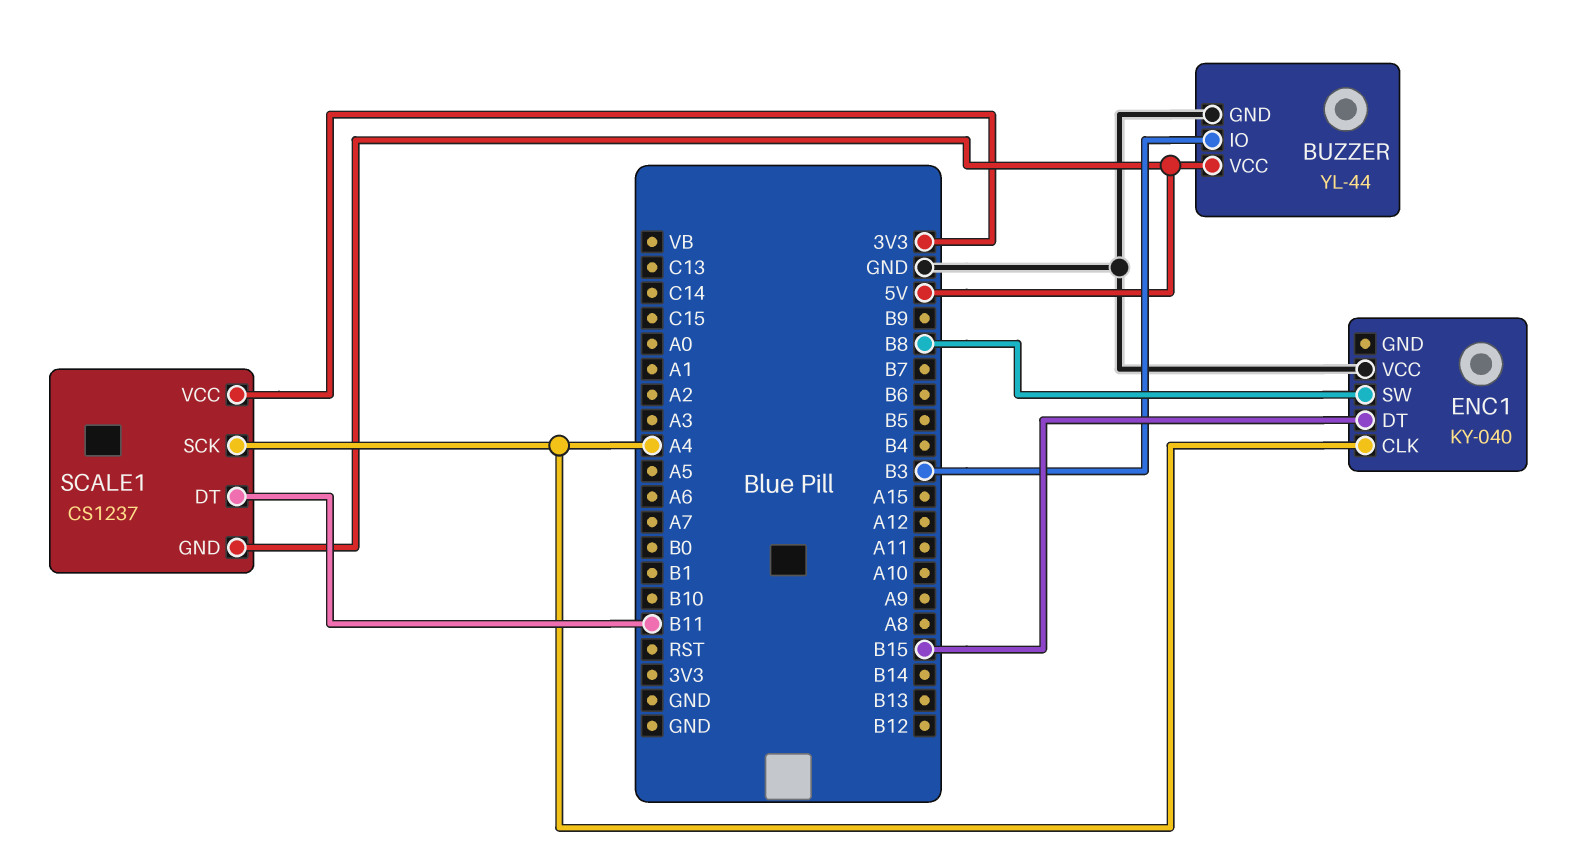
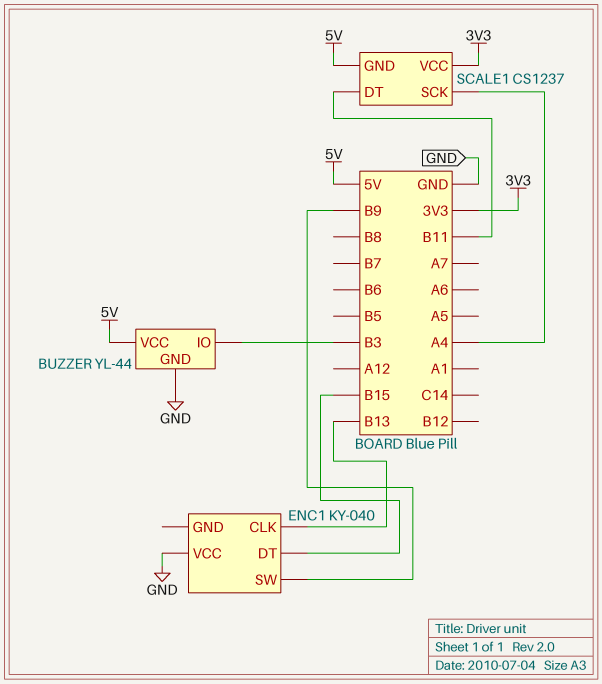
ENC1 pin CLK: A4 -> B13
ENC1 pin SW: B8 -> B9

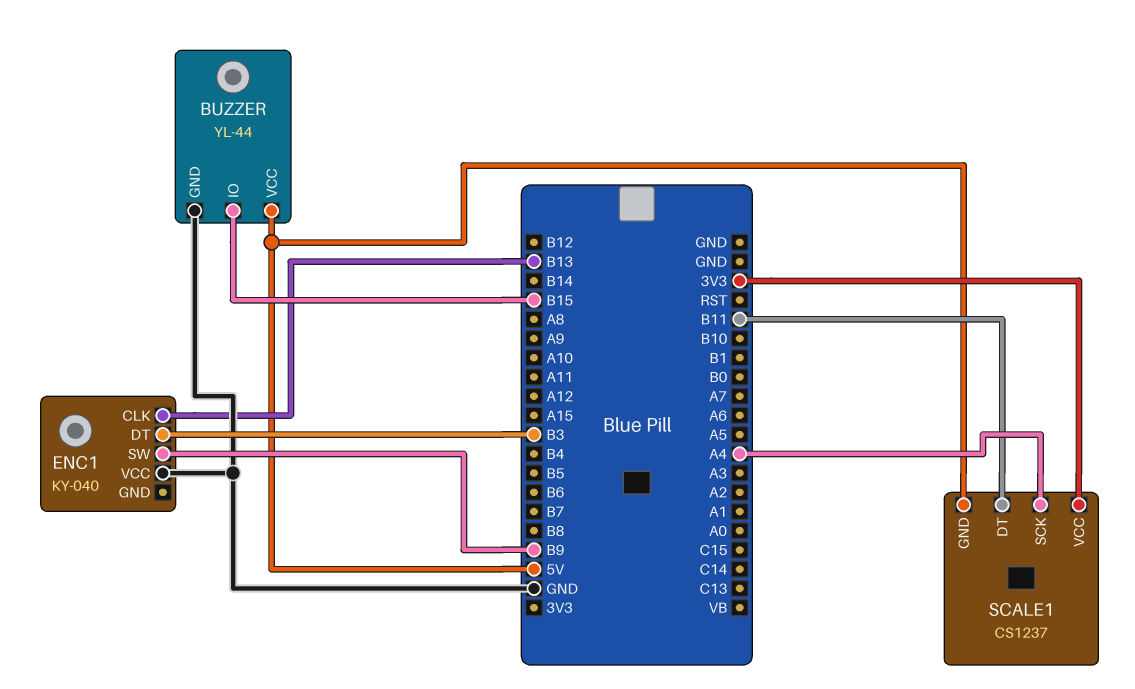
BUZZER pin IO: B3 -> B15
ENC1 pin DT: B15 -> B3

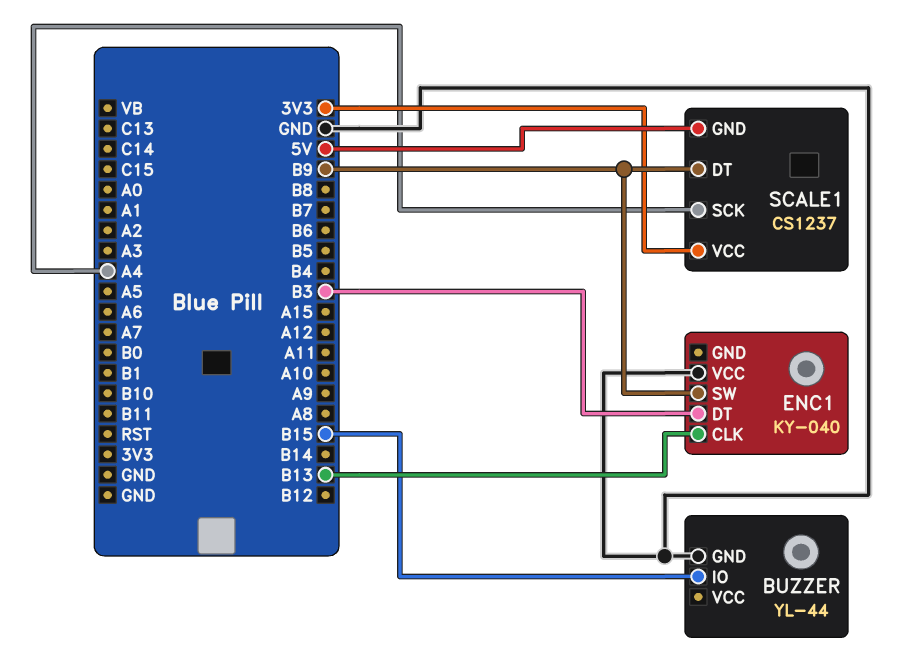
BUZZER pin VCC: 5V -> none
SCALE1 pin DT: B11 -> B9

